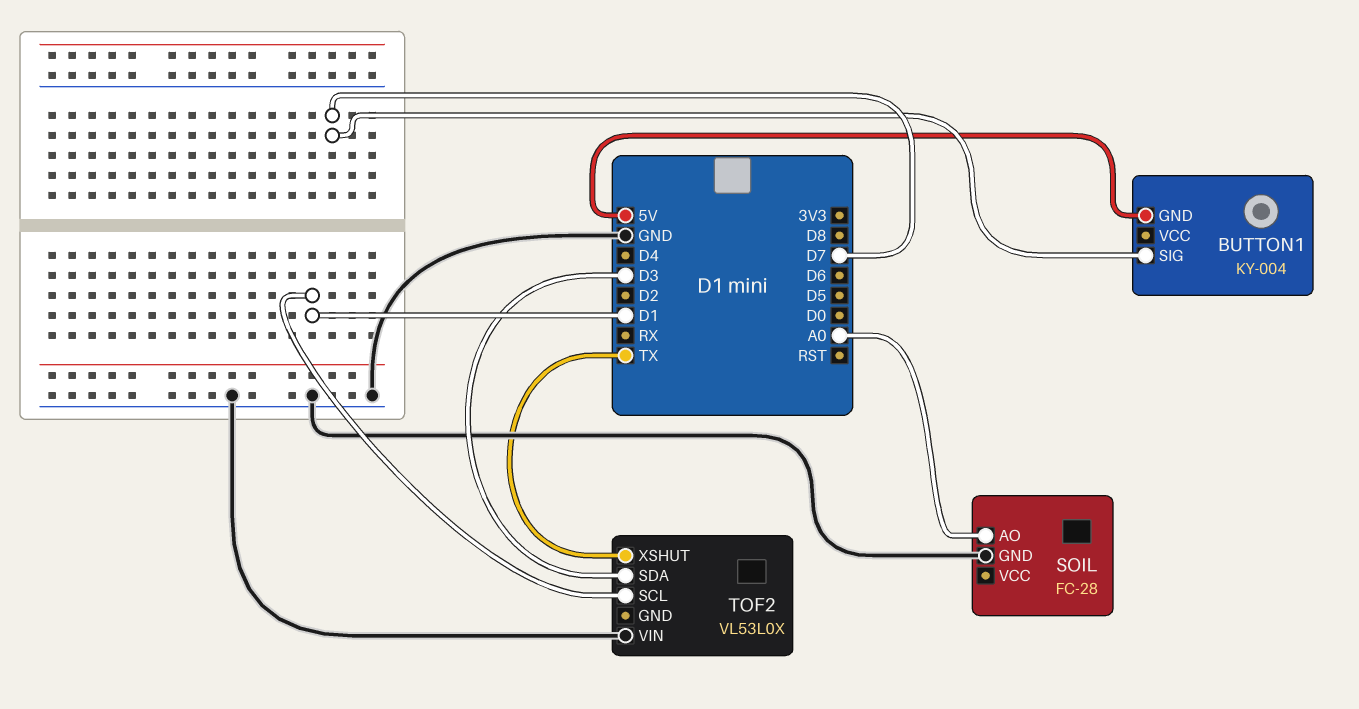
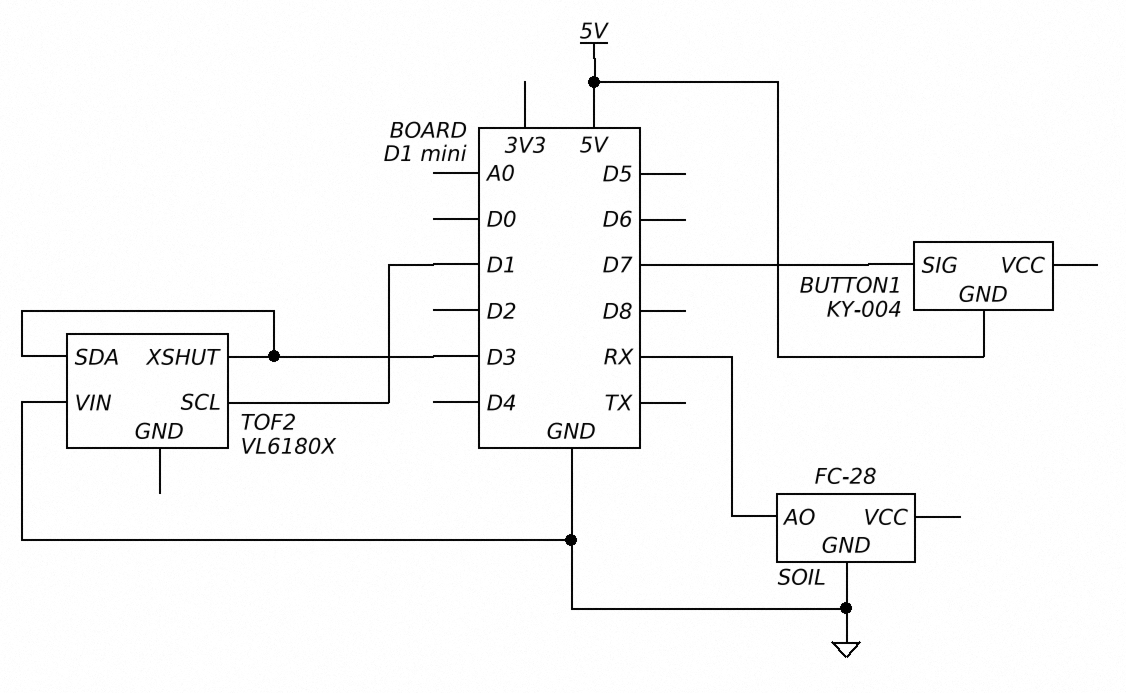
SOIL pin AO: A0 -> RX
TOF2: VL53L0X -> VL6180X
TOF2 pin XSHUT: TX -> D3

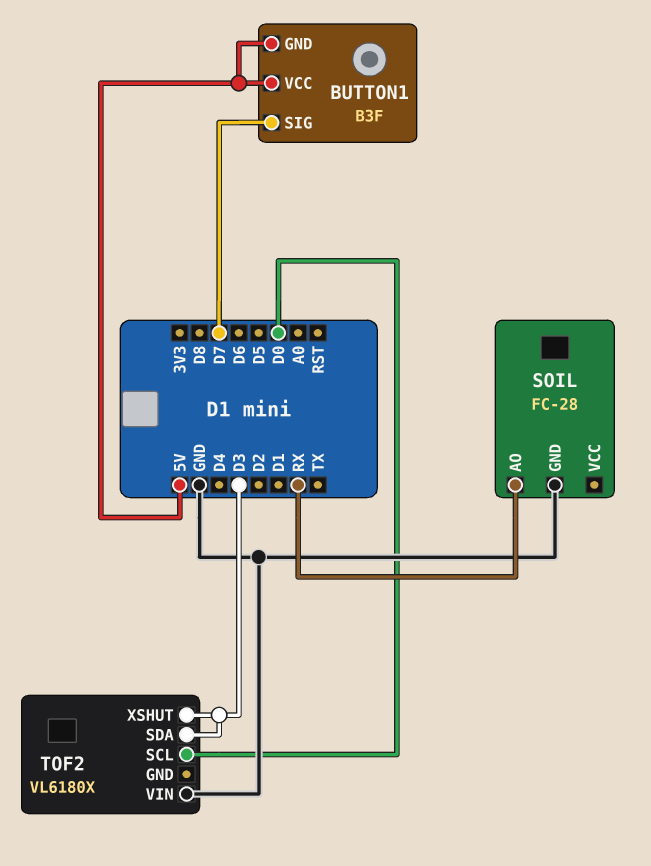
BUTTON1: KY-004 -> B3F
BUTTON1 pin VCC: none -> 5V
TOF2 pin SCL: D1 -> D0

